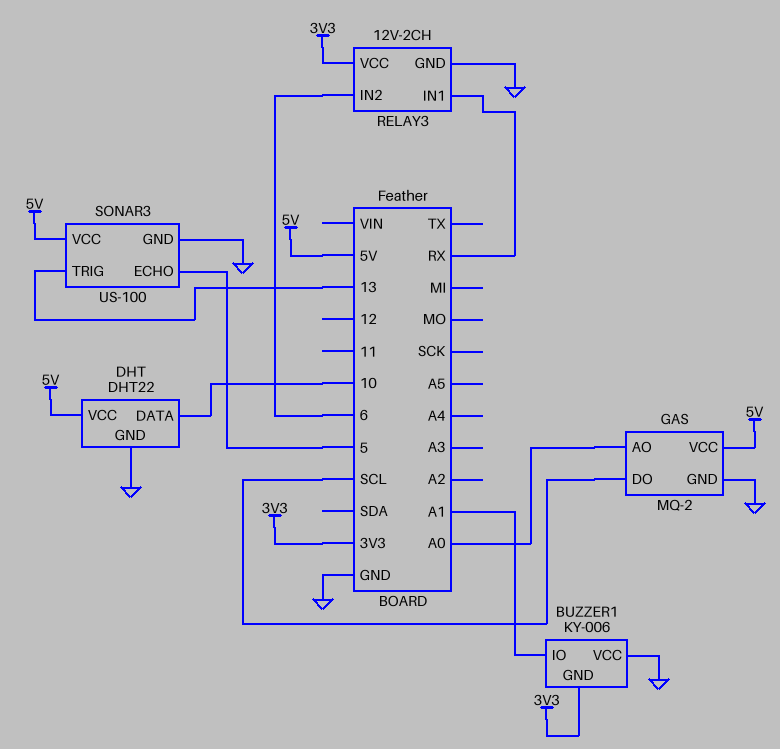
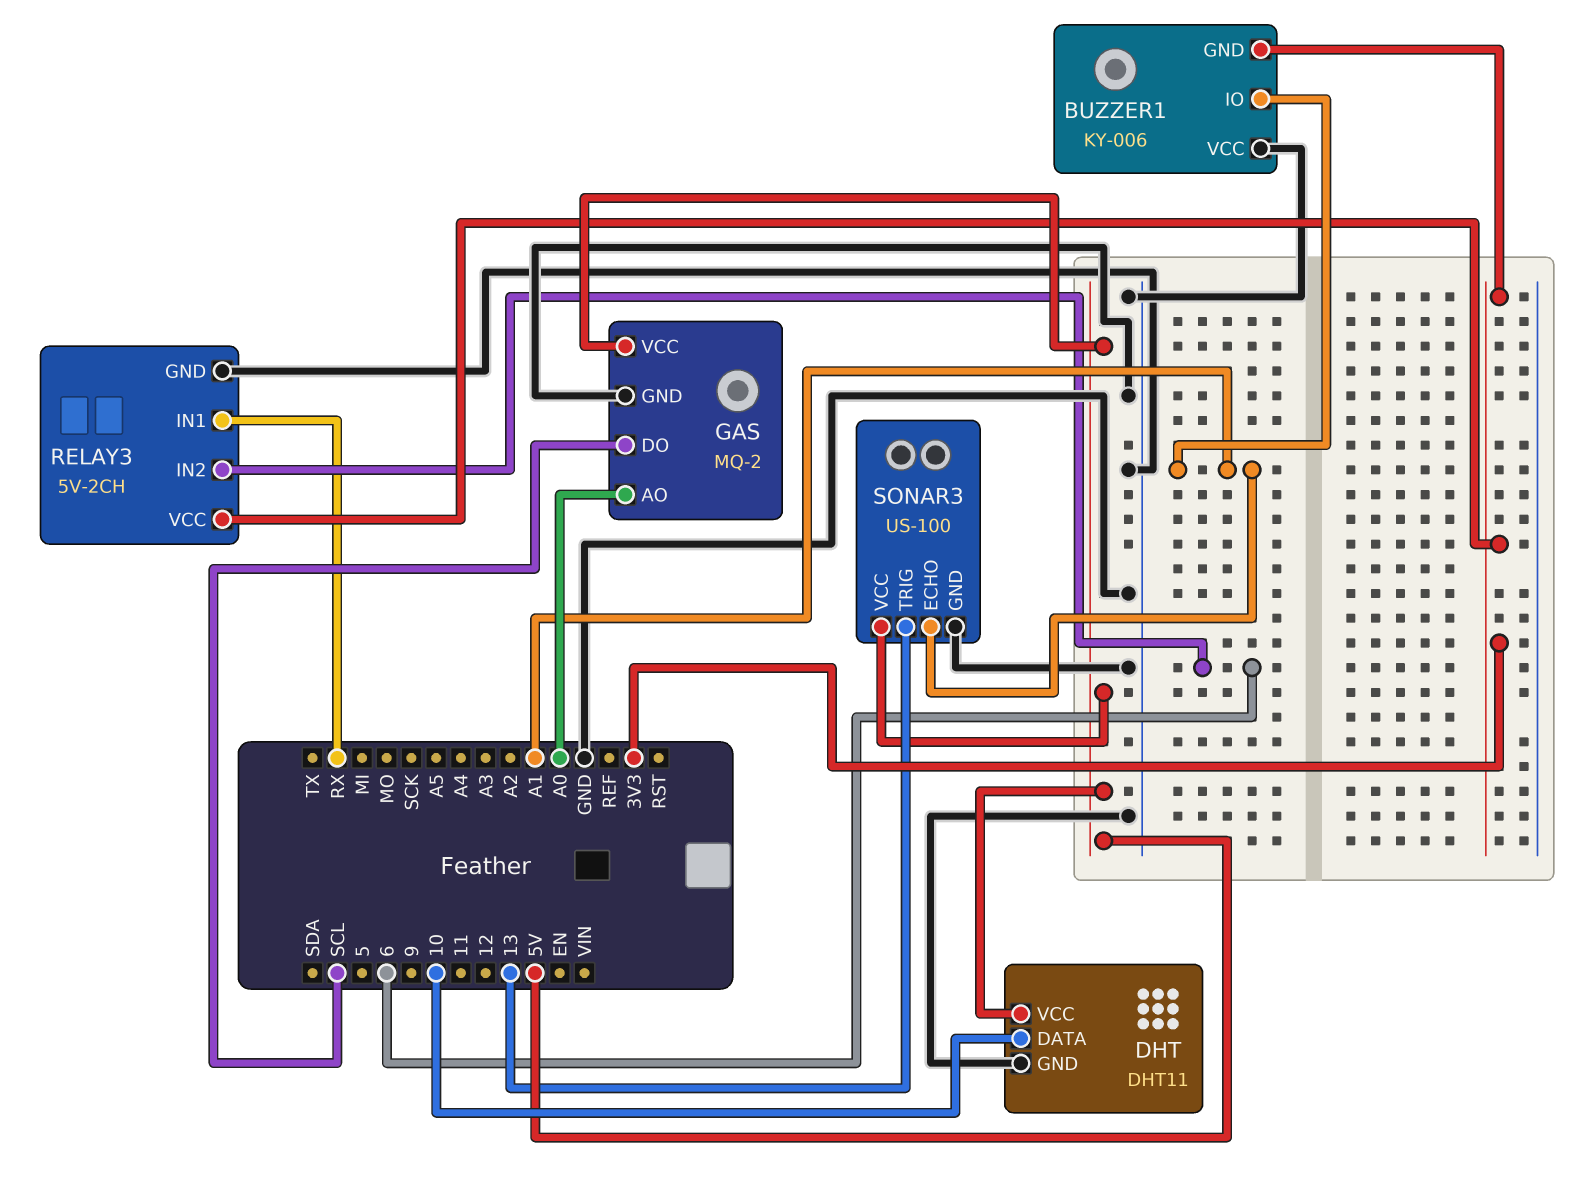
DHT: DHT22 -> DHT11
RELAY3: 12V-2CH -> 5V-2CH
SONAR3 pin ECHO: 5 -> A1

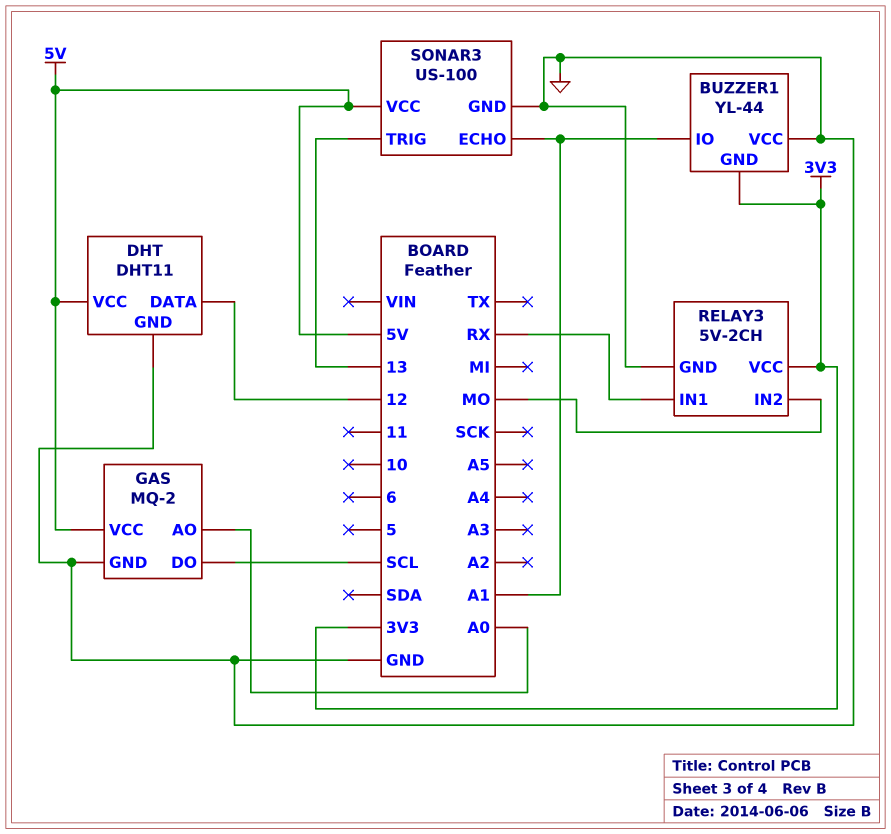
BUZZER1: KY-006 -> YL-44
DHT pin DATA: 10 -> 12
RELAY3 pin IN2: 6 -> MO

